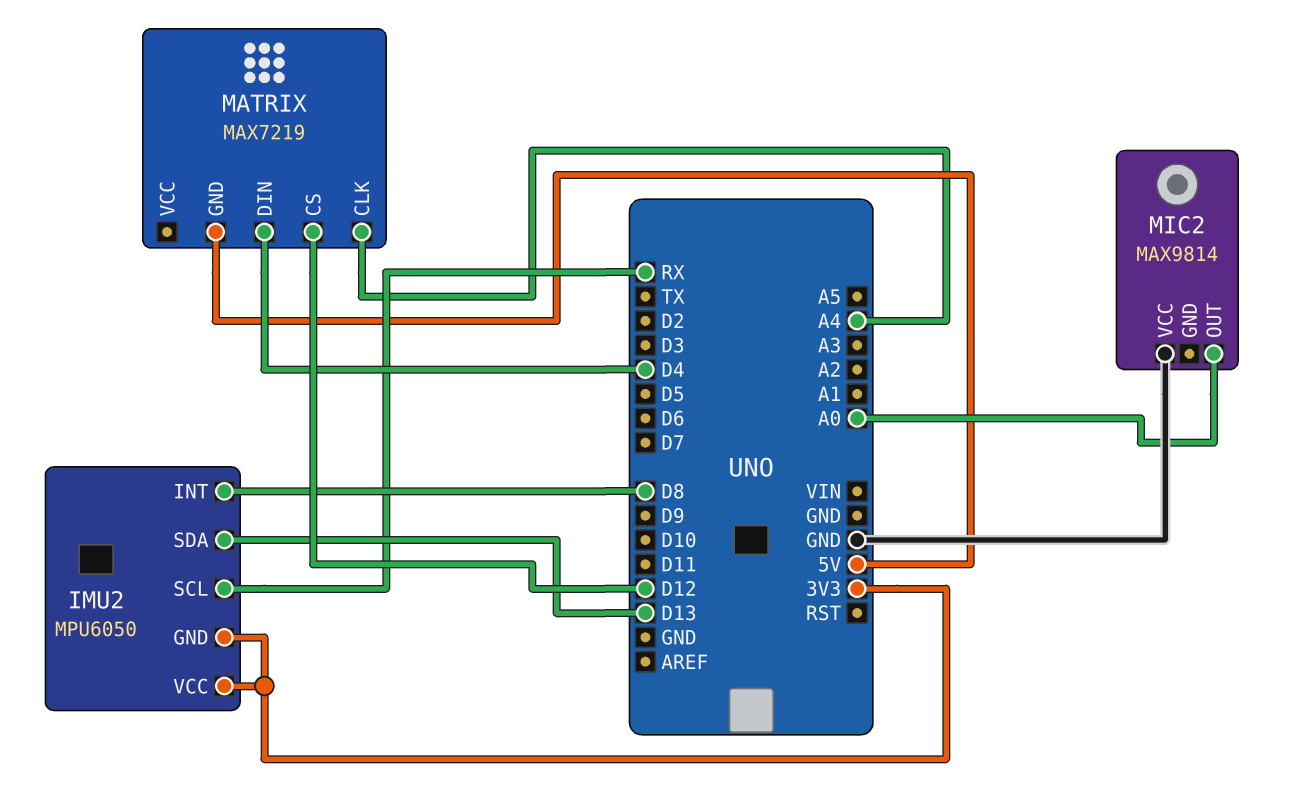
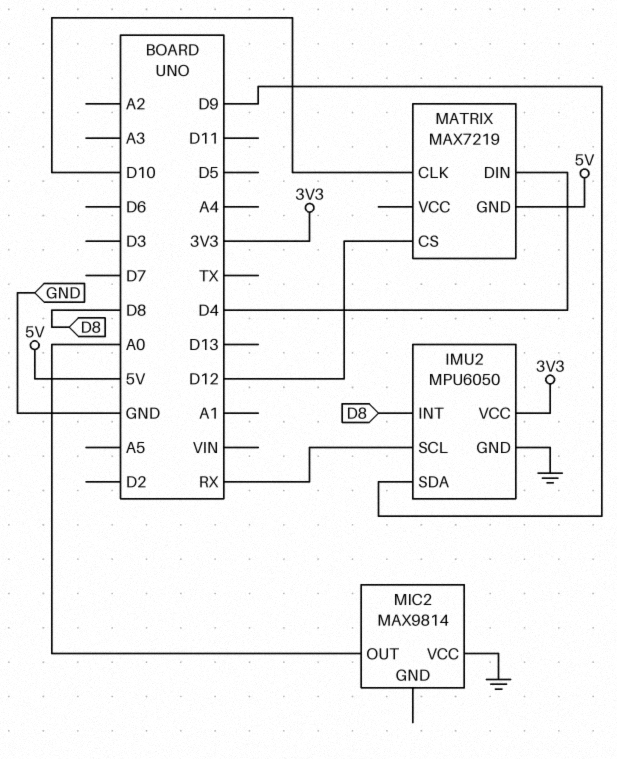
IMU2 pin GND: 3V3 -> GND
IMU2 pin SDA: D13 -> D9
MATRIX pin CLK: A4 -> D10

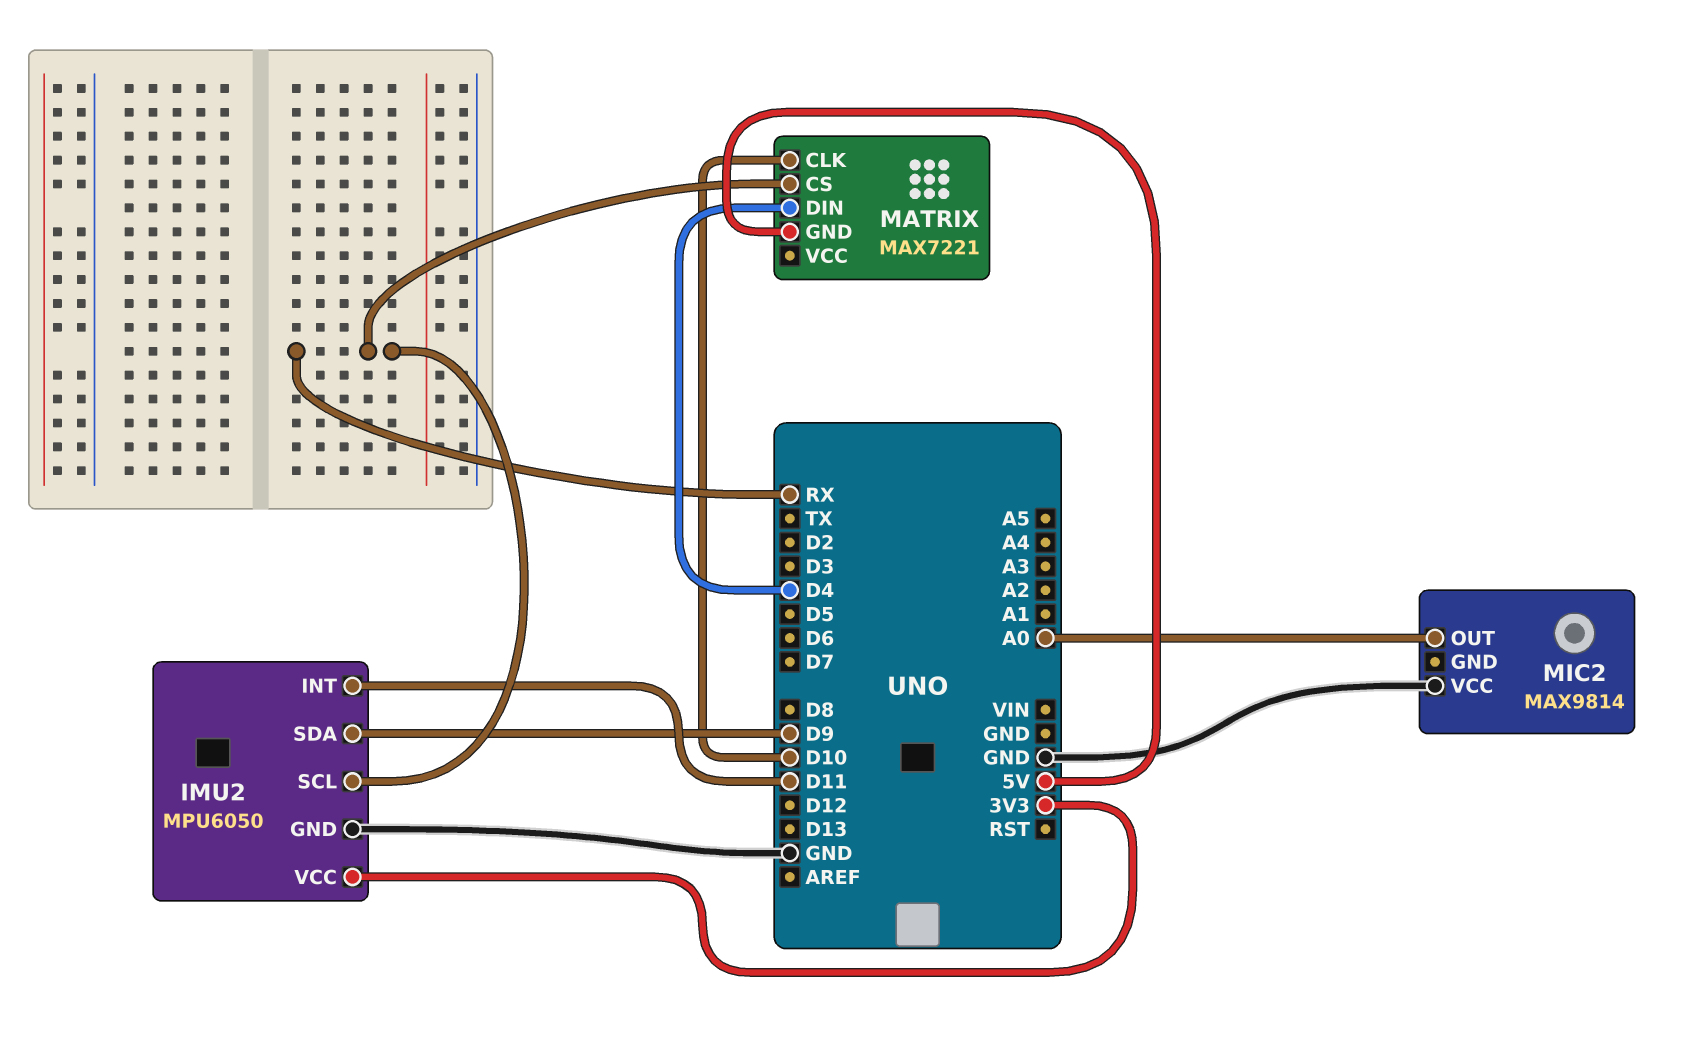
IMU2 pin INT: D8 -> D11
MATRIX: MAX7219 -> MAX7221
MATRIX pin CS: D12 -> RX

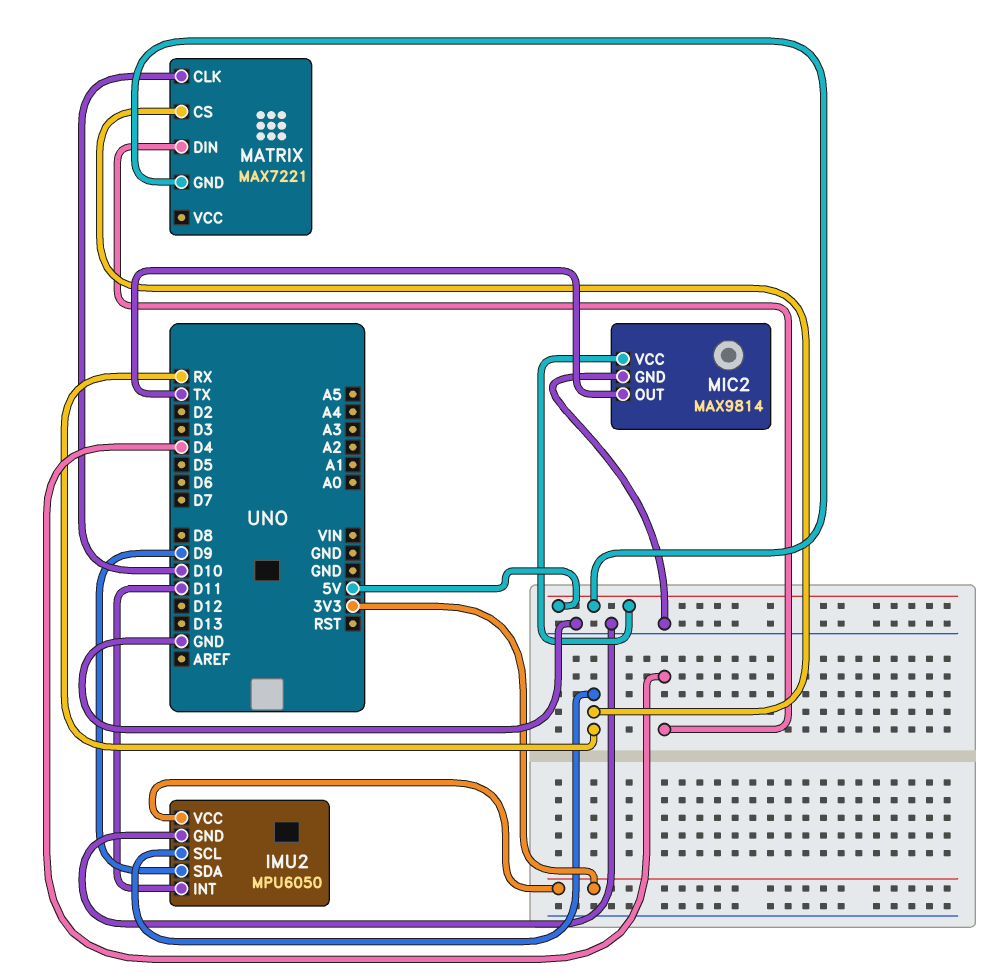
MIC2 pin GND: none -> GND
MIC2 pin OUT: A0 -> TX
MIC2 pin VCC: GND -> 5V

